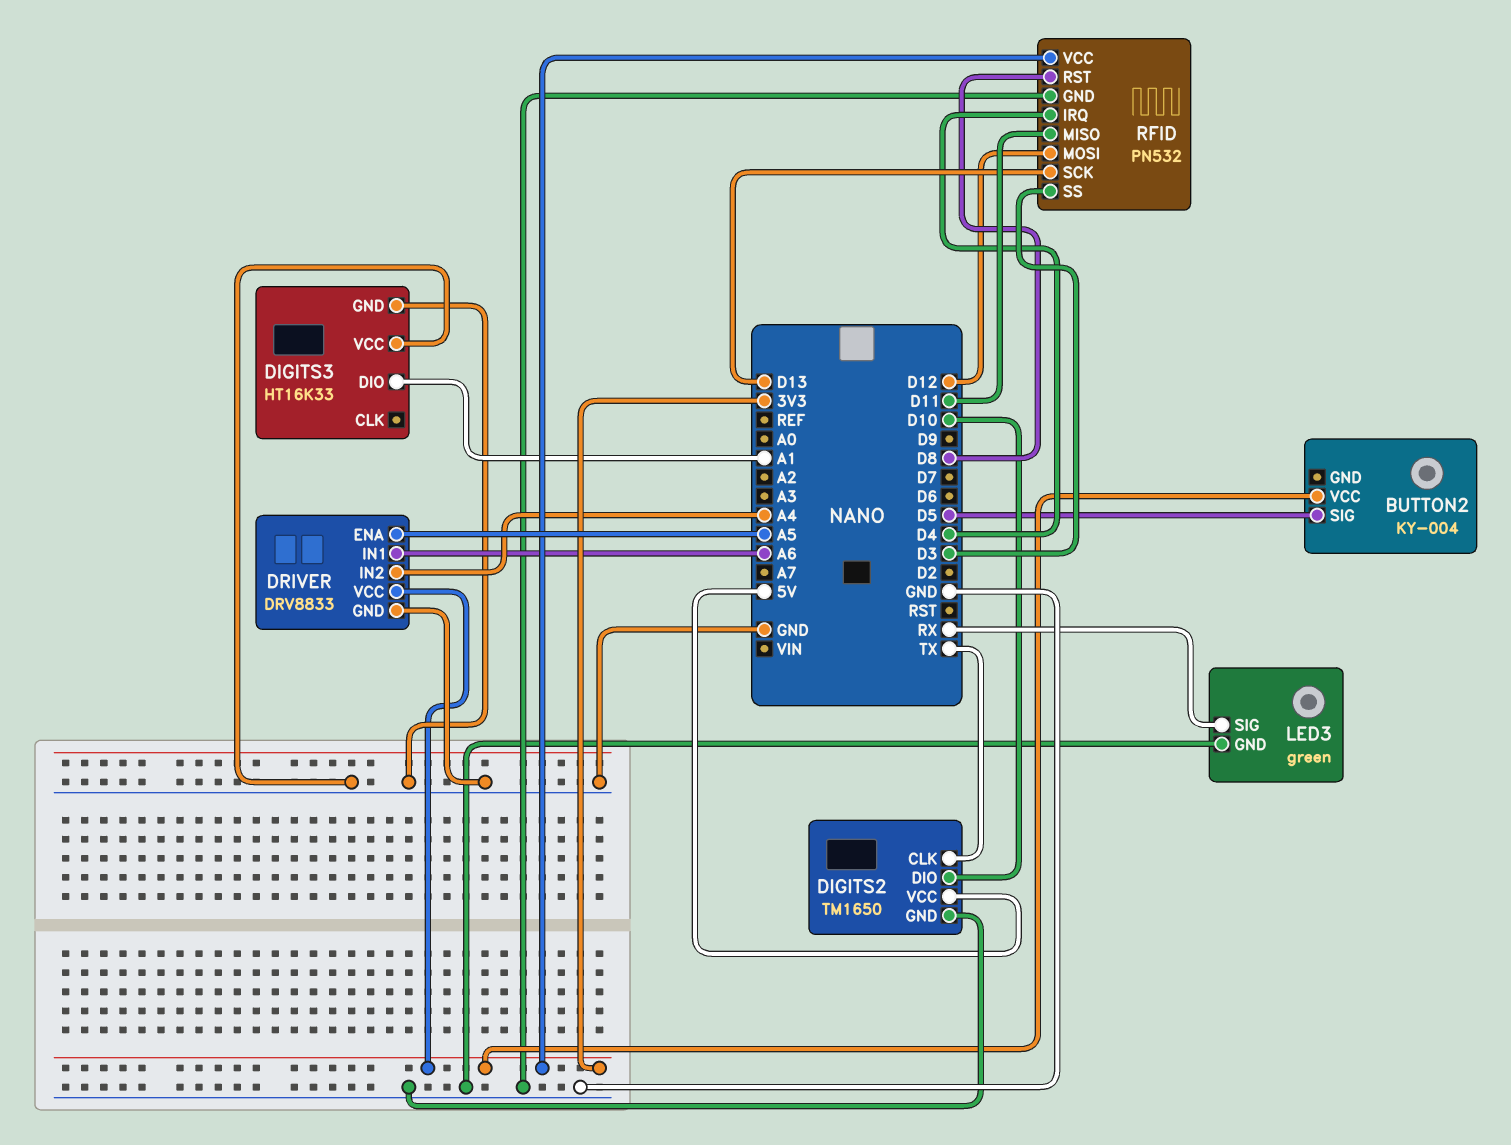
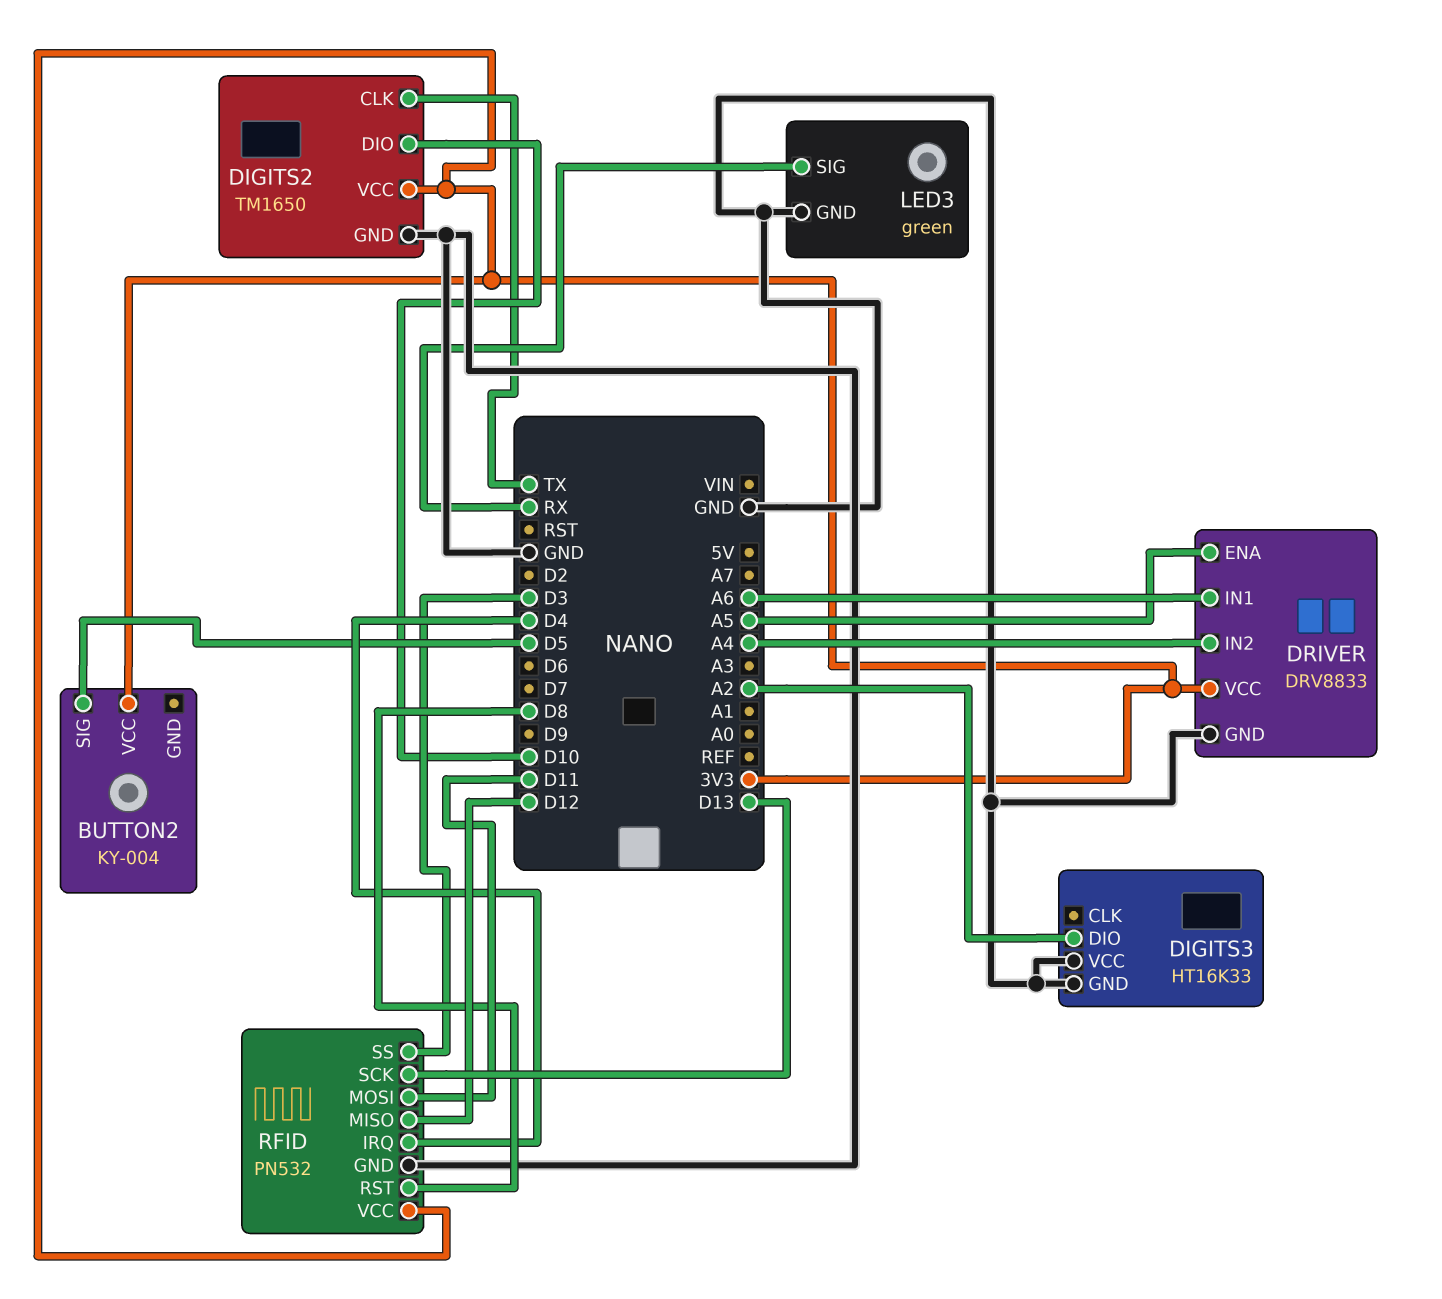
DIGITS2 pin VCC: 5V -> 3V3
DIGITS3 pin DIO: A1 -> A2
RFID pin MISO: D11 -> D12
RFID pin MOSI: D12 -> D11

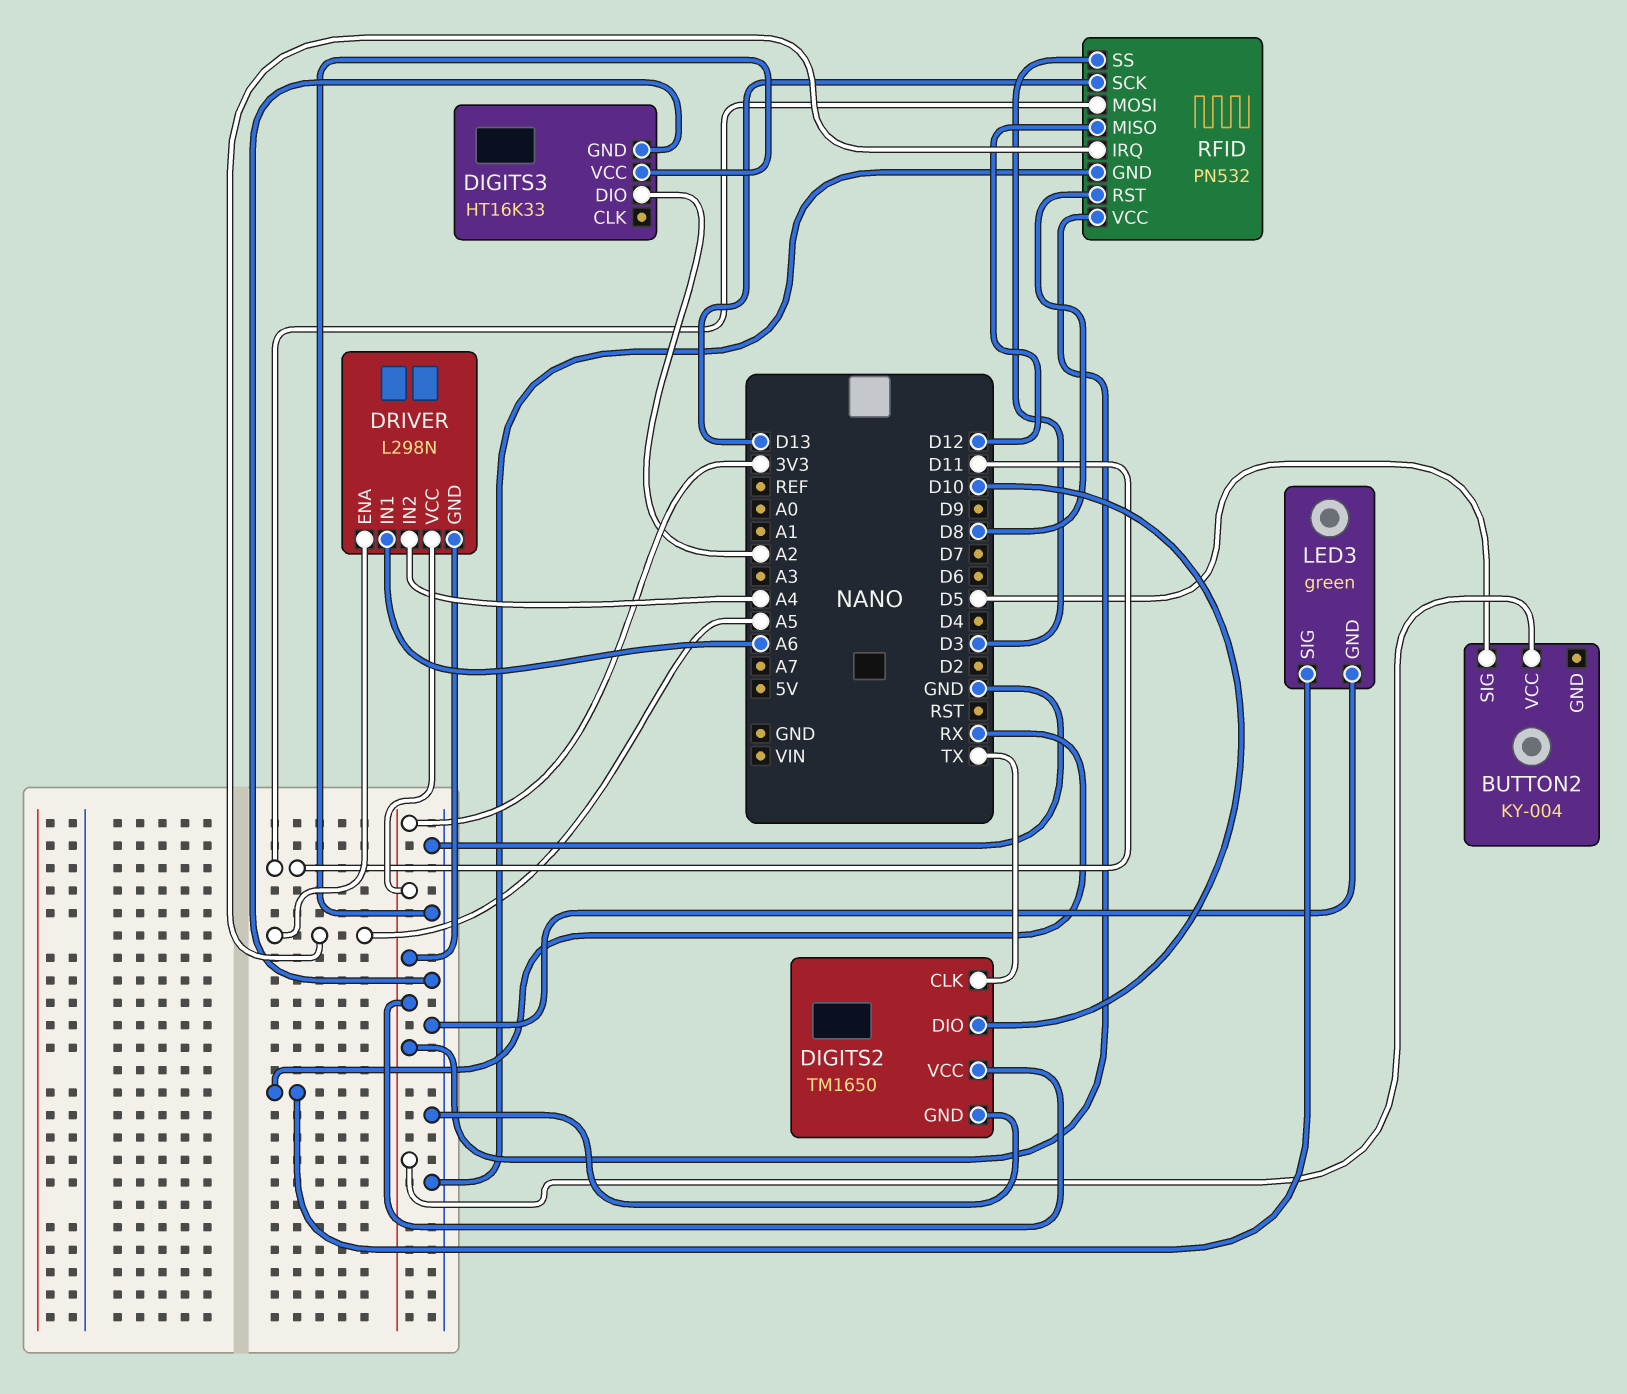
DRIVER: DRV8833 -> L298N
DRIVER pin GND: GND -> 3V3
RFID pin IRQ: D4 -> A5

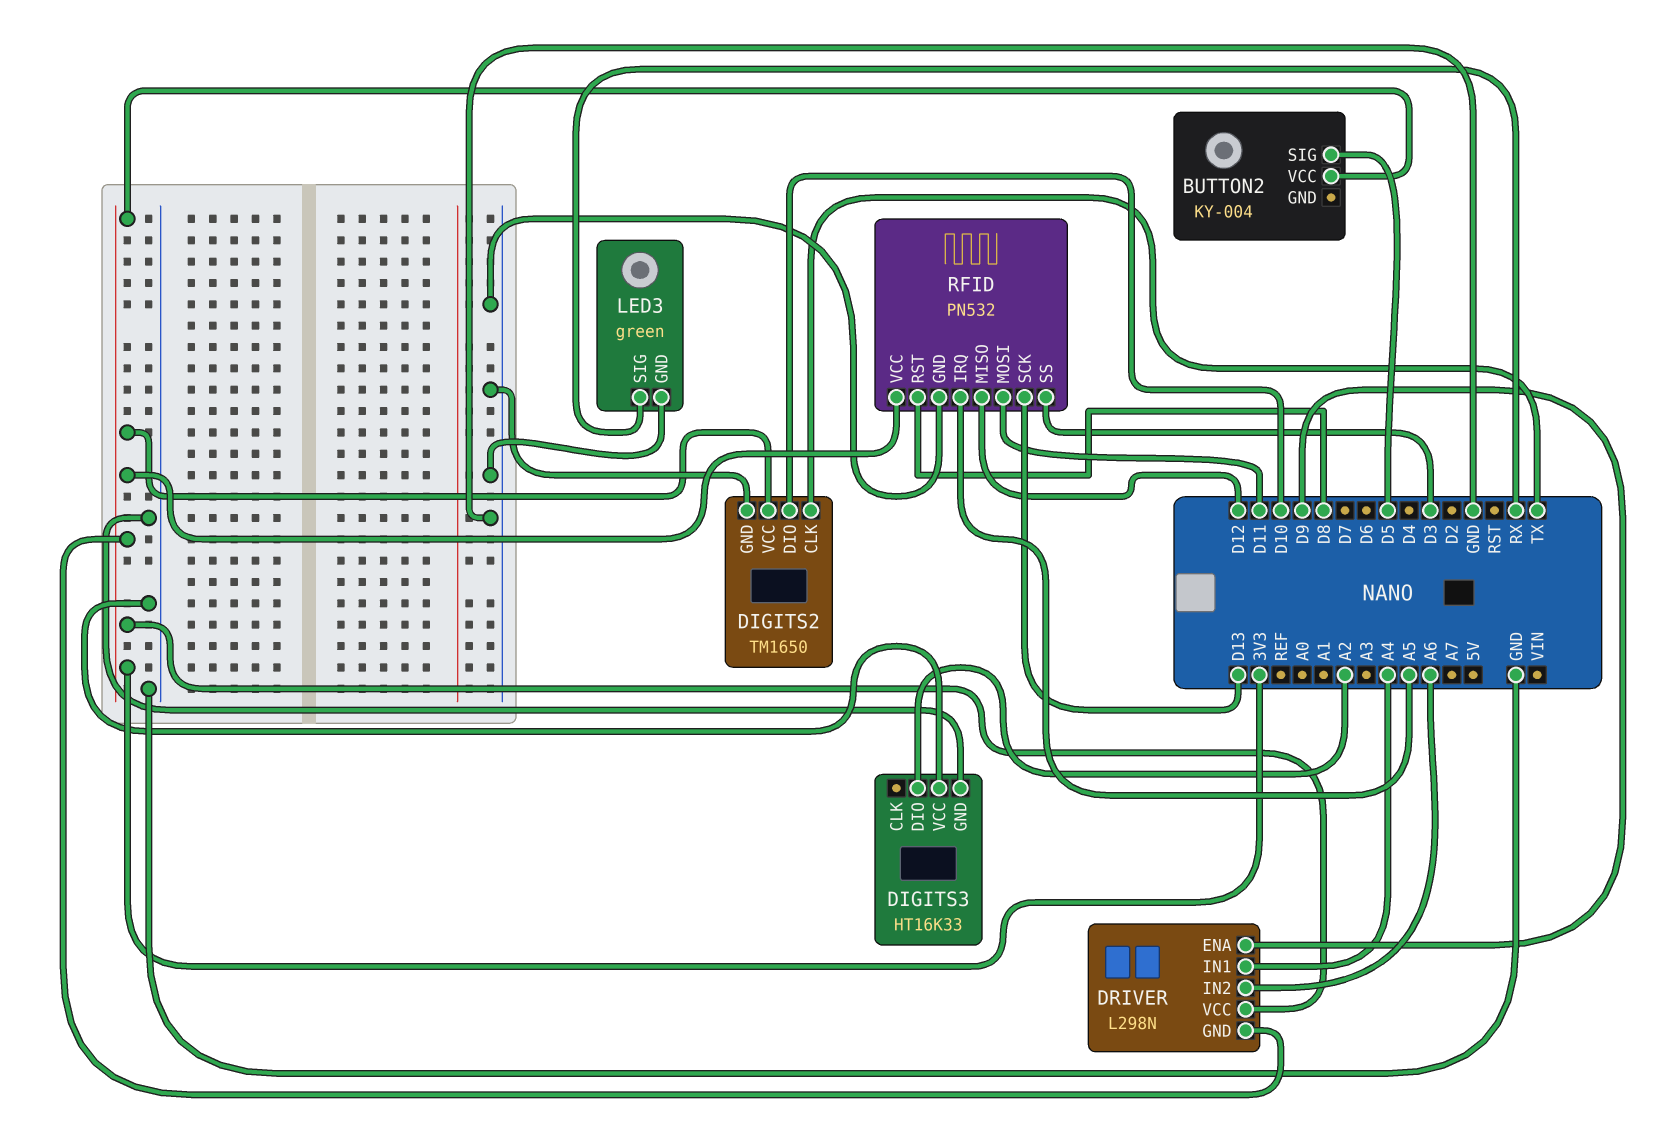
DRIVER pin ENA: A5 -> D9
DRIVER pin IN1: A6 -> A4
DRIVER pin IN2: A4 -> A6

